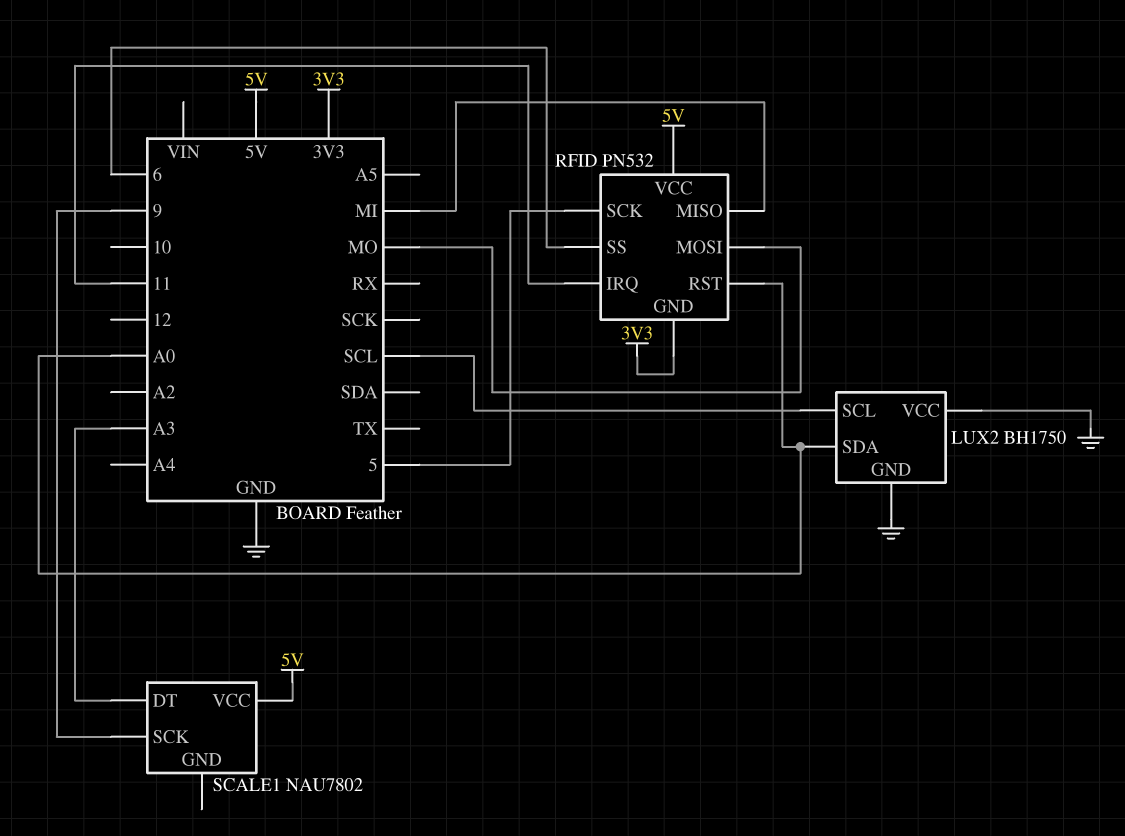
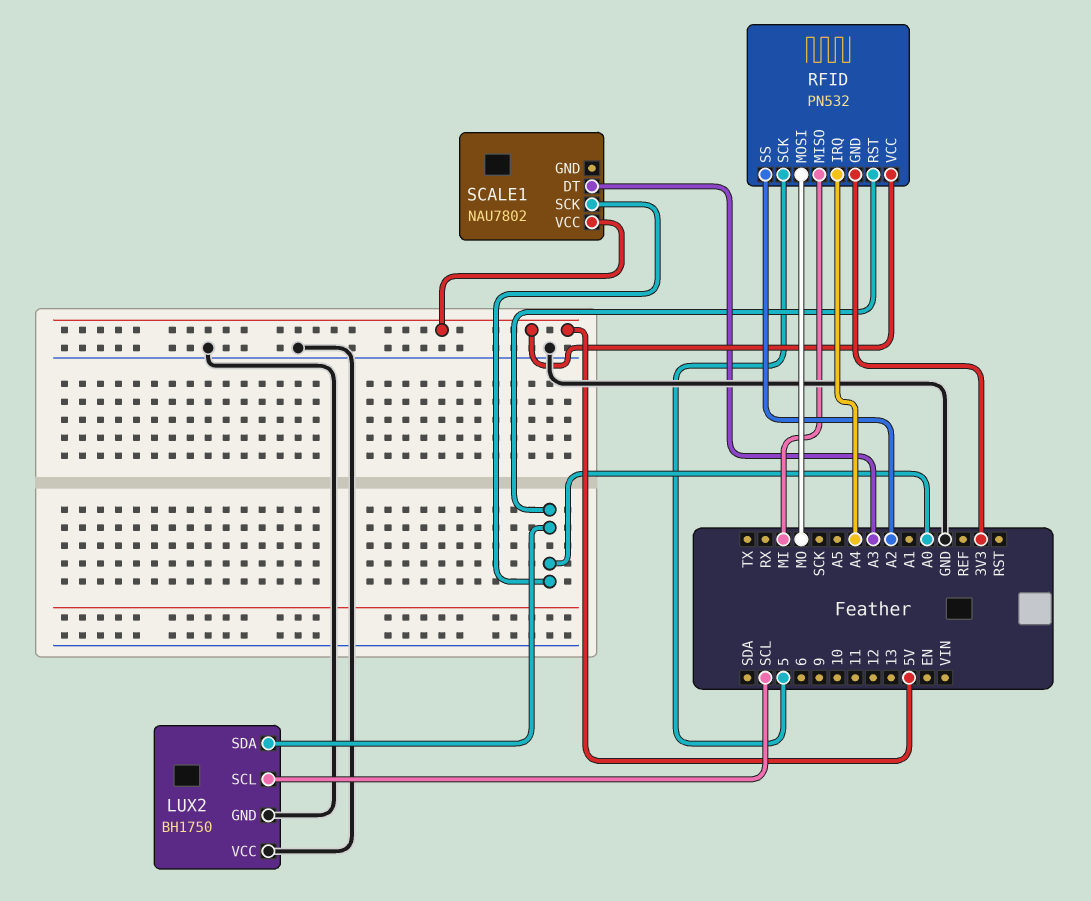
RFID pin IRQ: 11 -> A4
RFID pin SS: 6 -> A2
SCALE1 pin SCK: 9 -> A0

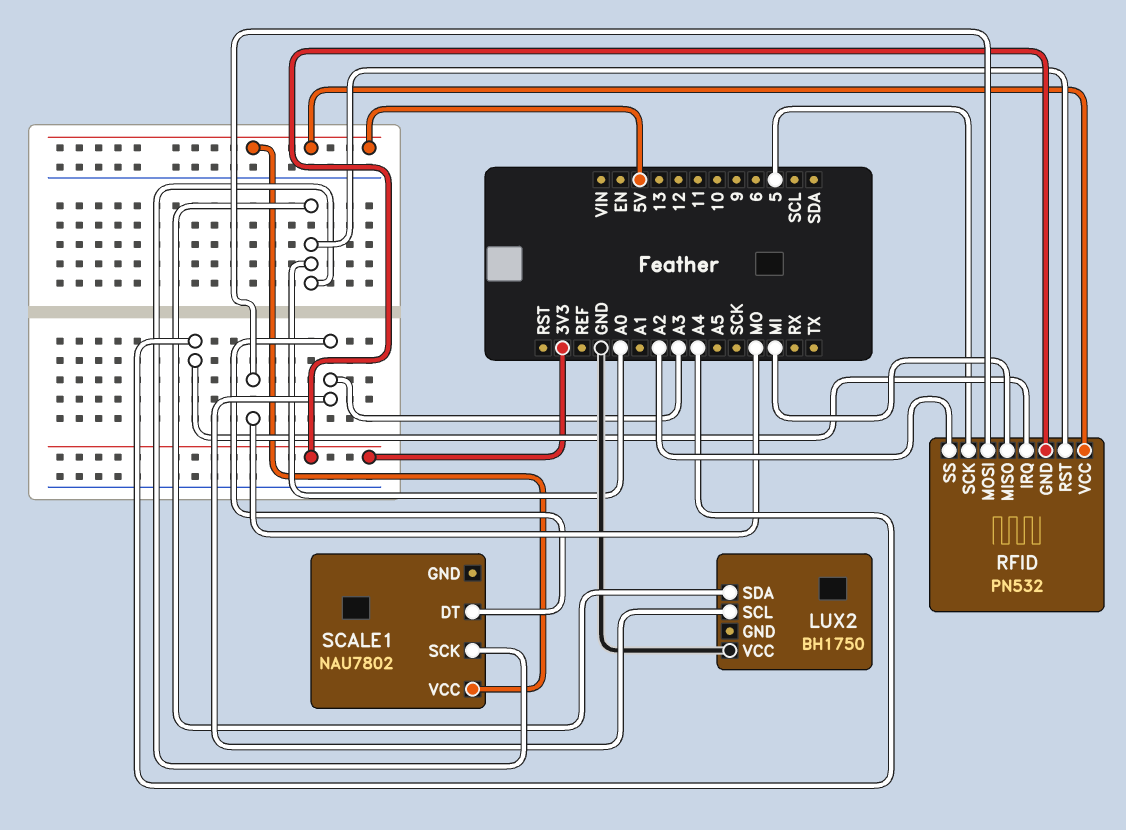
LUX2 pin GND: GND -> none
LUX2 pin SCL: SCL -> A3

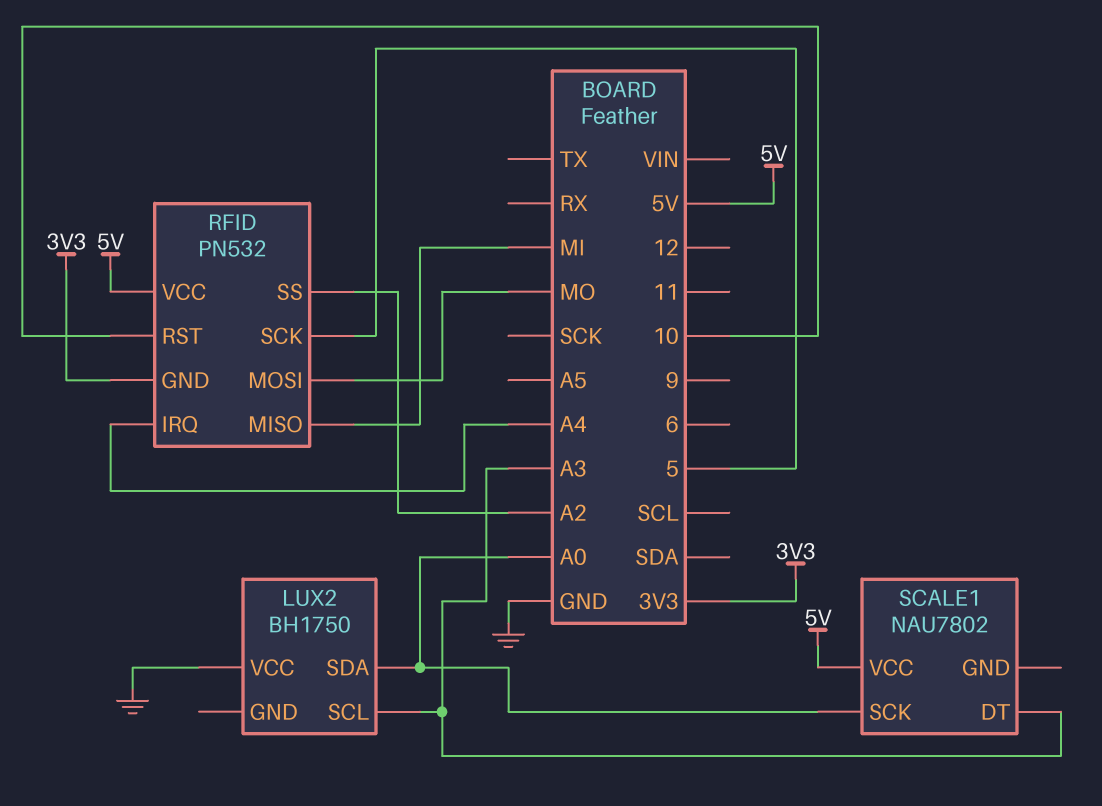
RFID pin RST: A0 -> 10

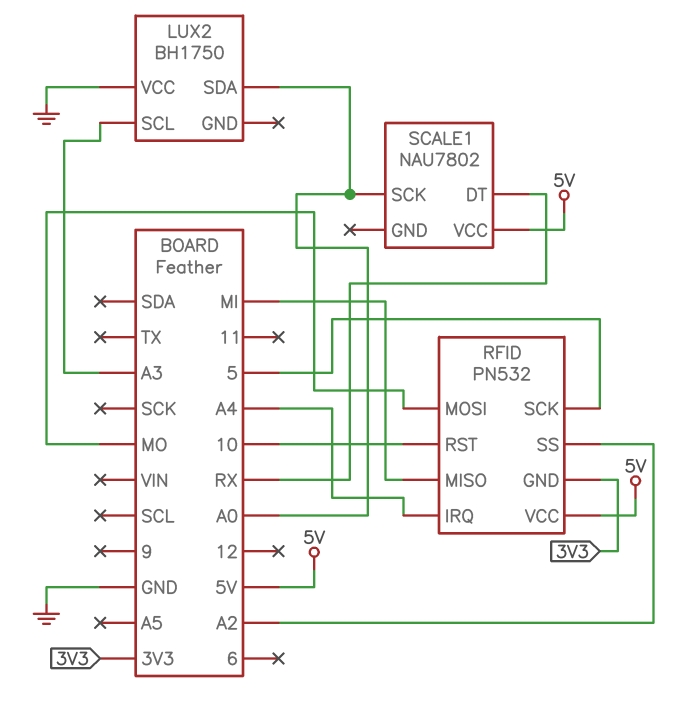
SCALE1 pin DT: A3 -> RX

